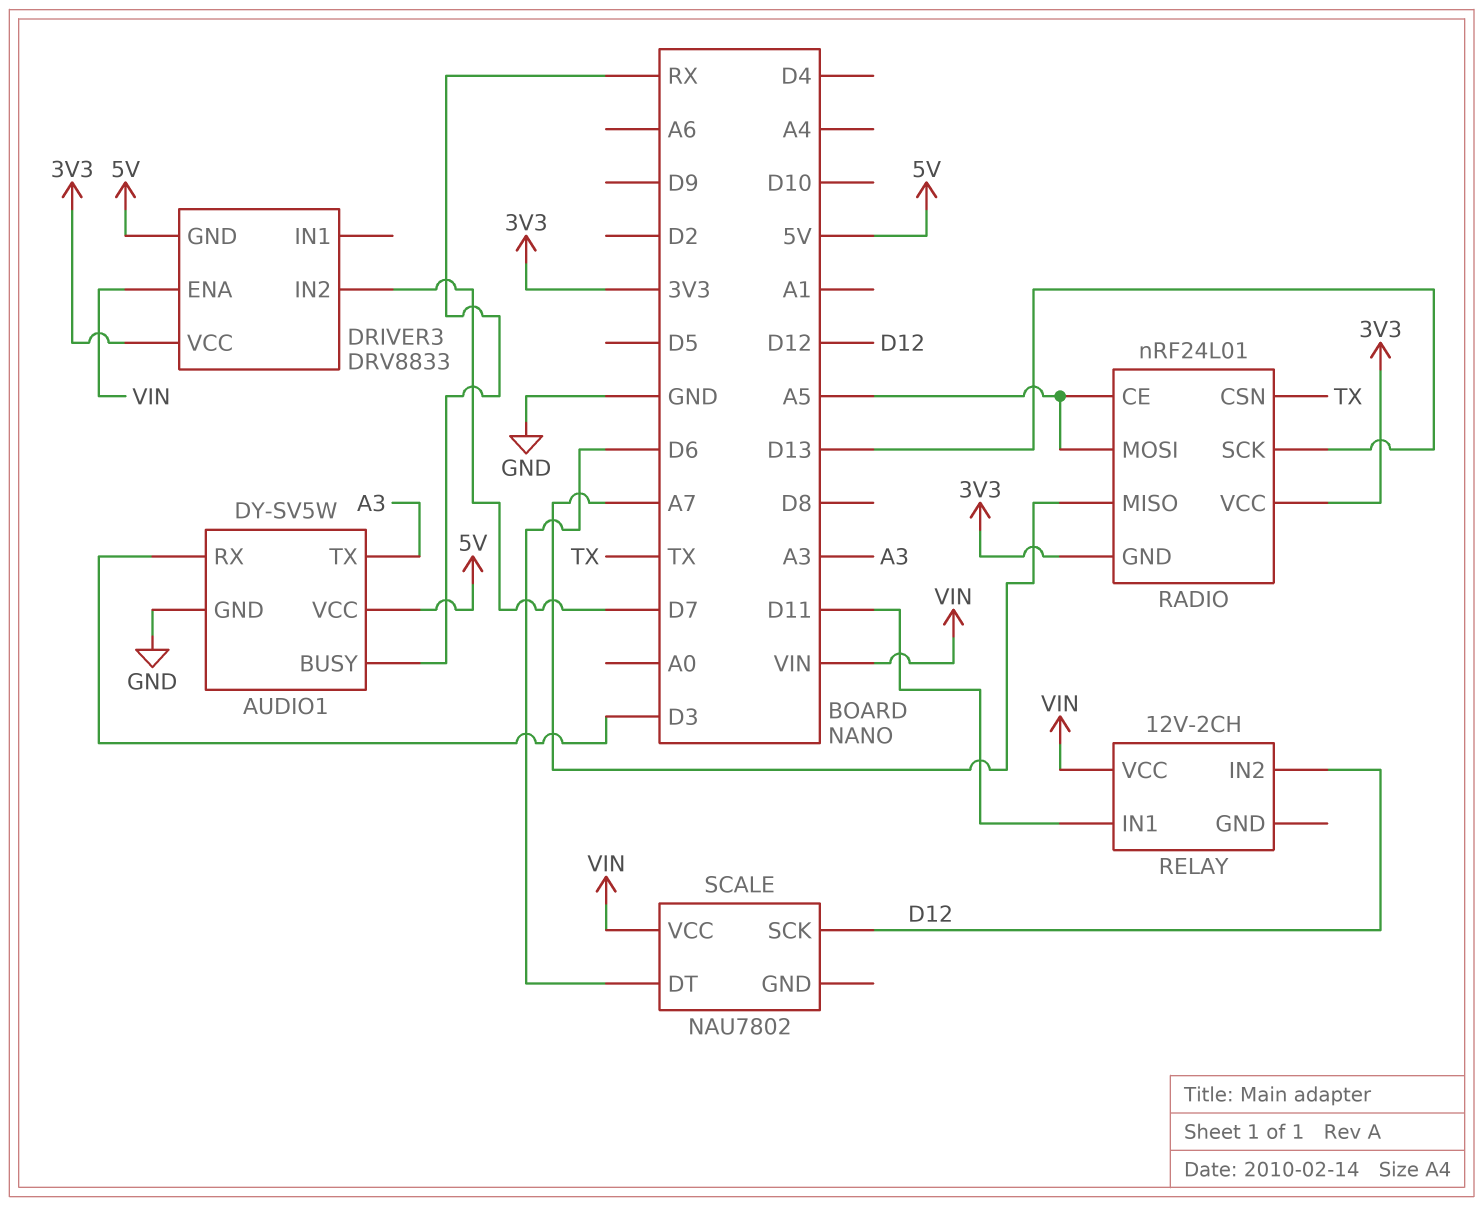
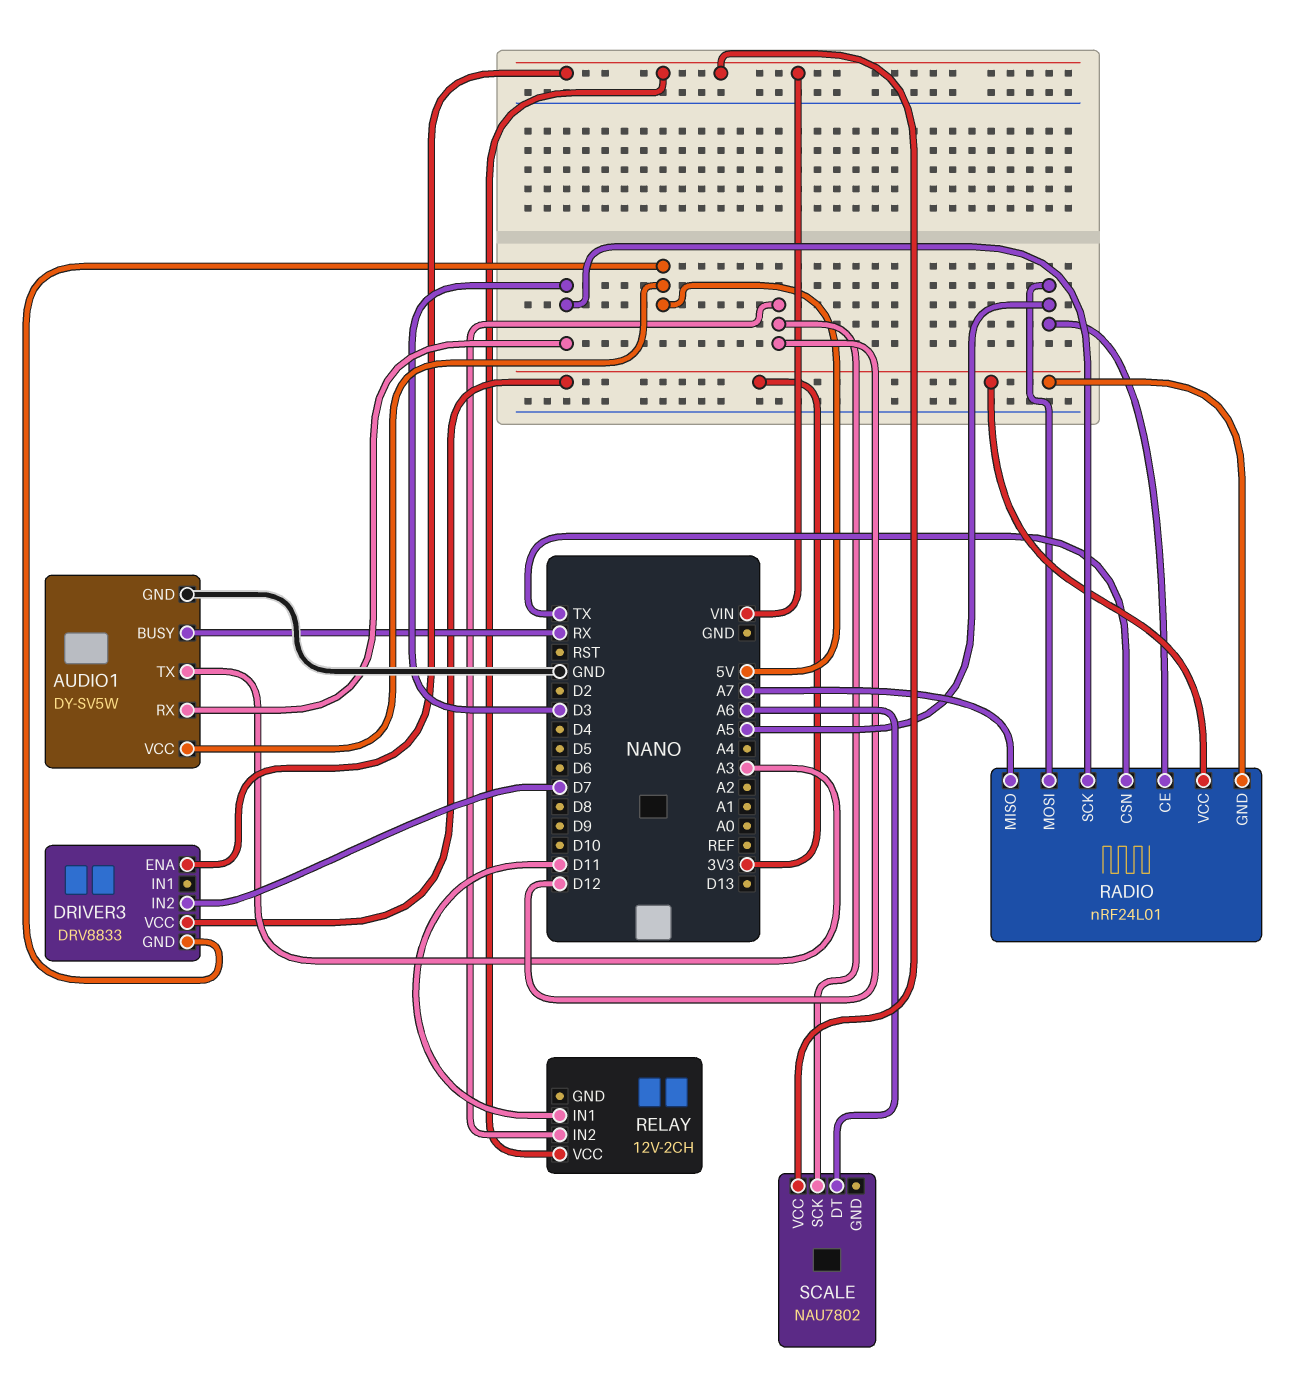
RADIO pin SCK: D13 -> D3
SCALE pin DT: D6 -> A6

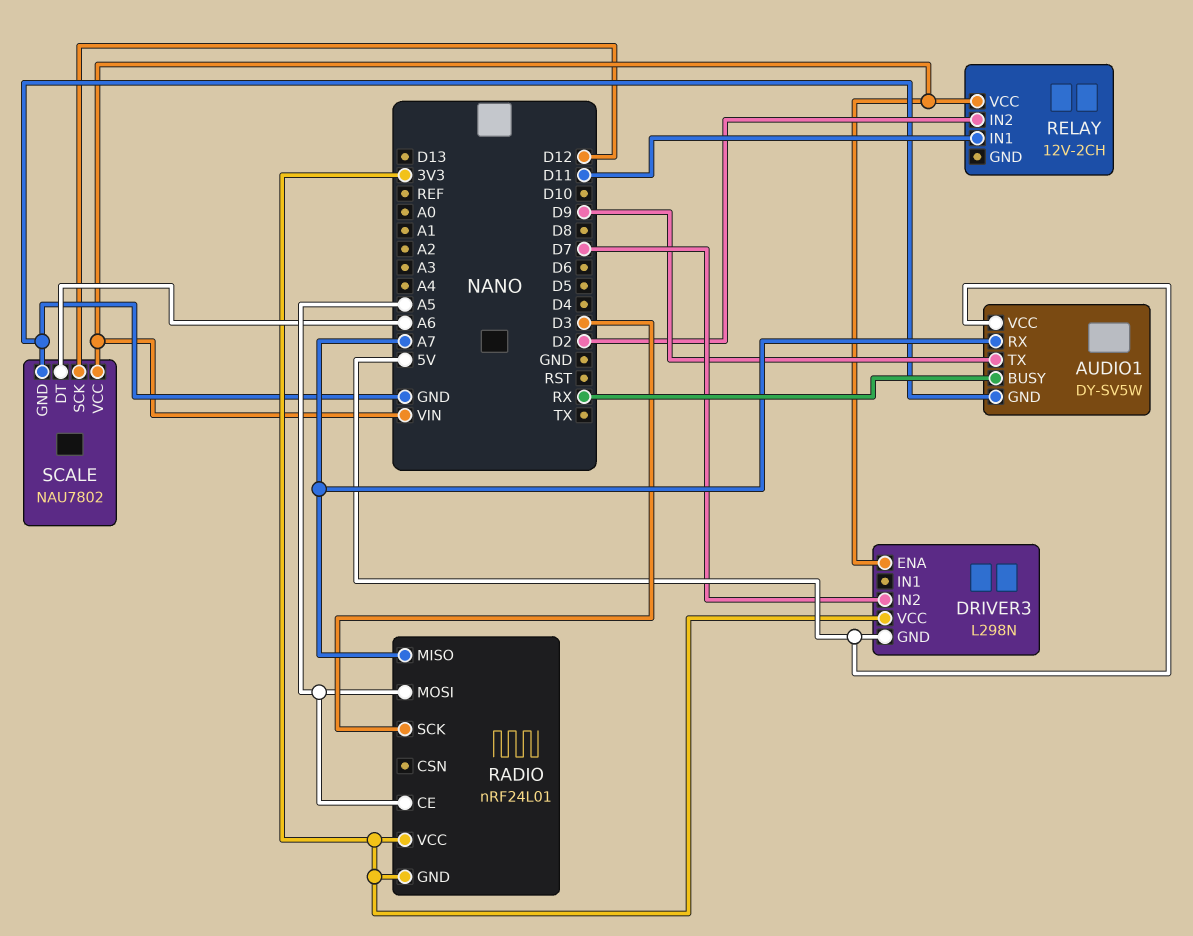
AUDIO1 pin RX: D3 -> A7
AUDIO1 pin TX: A3 -> D9
DRIVER3: DRV8833 -> L298N
RADIO pin CSN: TX -> none
RELAY pin IN2: D12 -> D2
SCALE pin GND: none -> GND

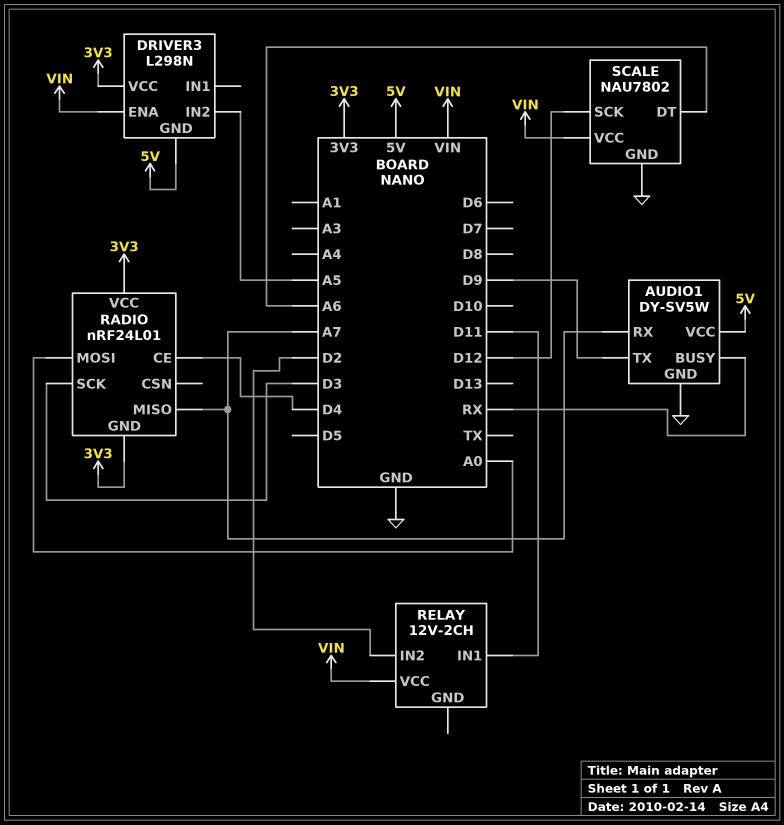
DRIVER3 pin IN2: D7 -> A5
RADIO pin CE: A5 -> D4
RADIO pin MOSI: A5 -> A0

